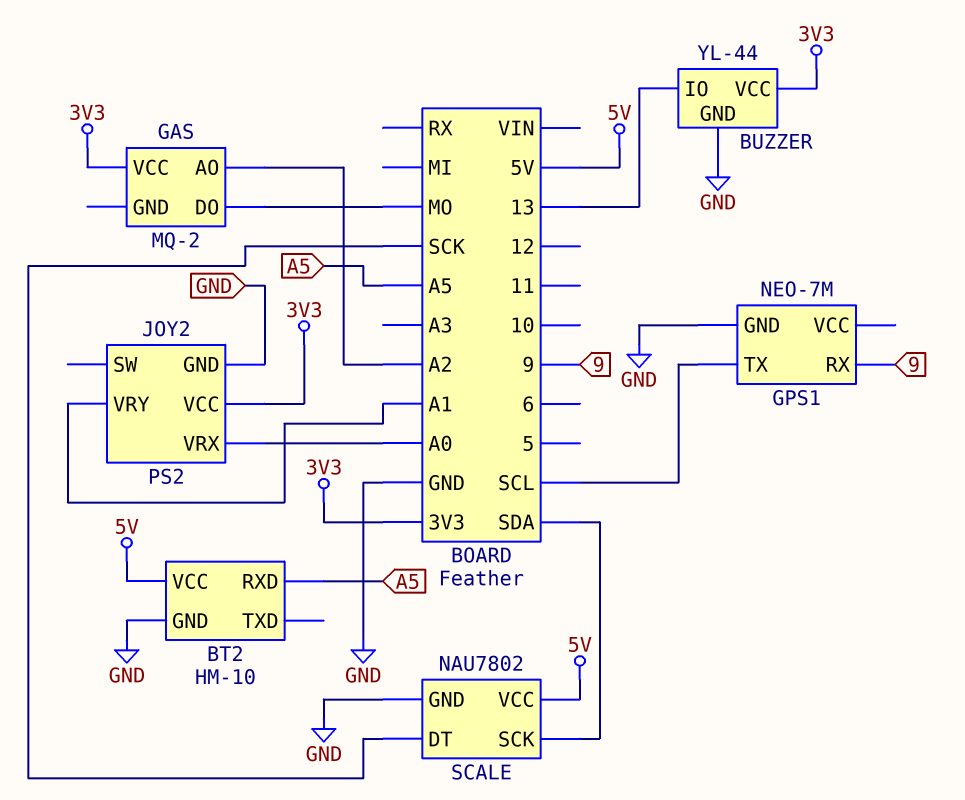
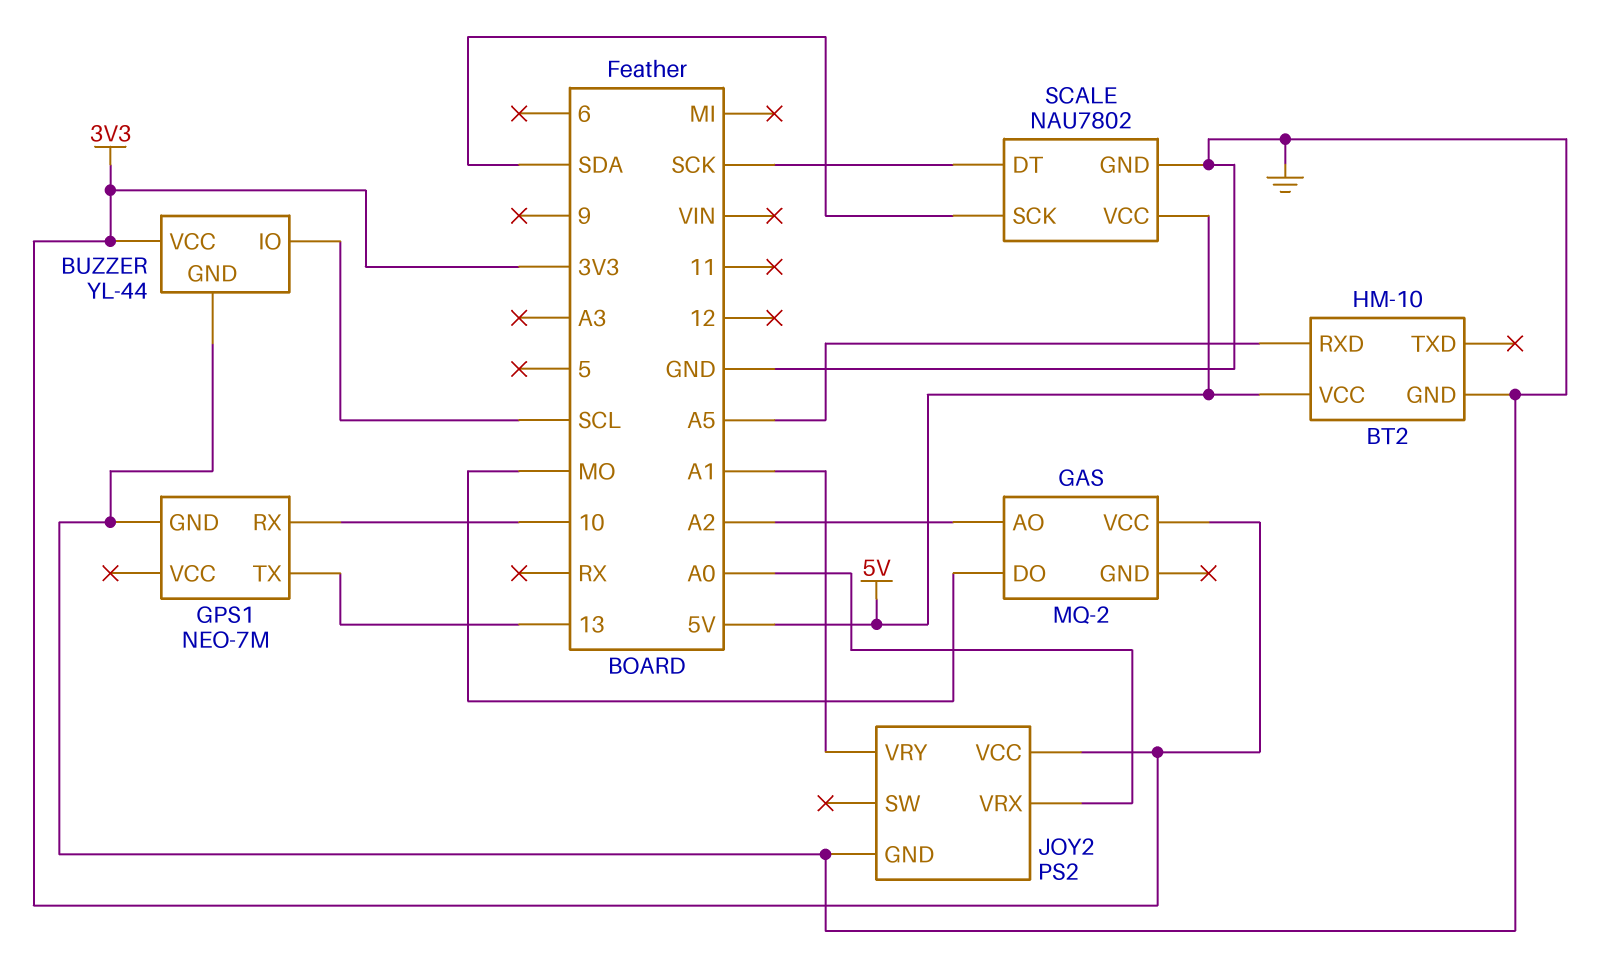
BUZZER pin IO: 13 -> SCL
GPS1 pin RX: 9 -> 10
GPS1 pin TX: SCL -> 13

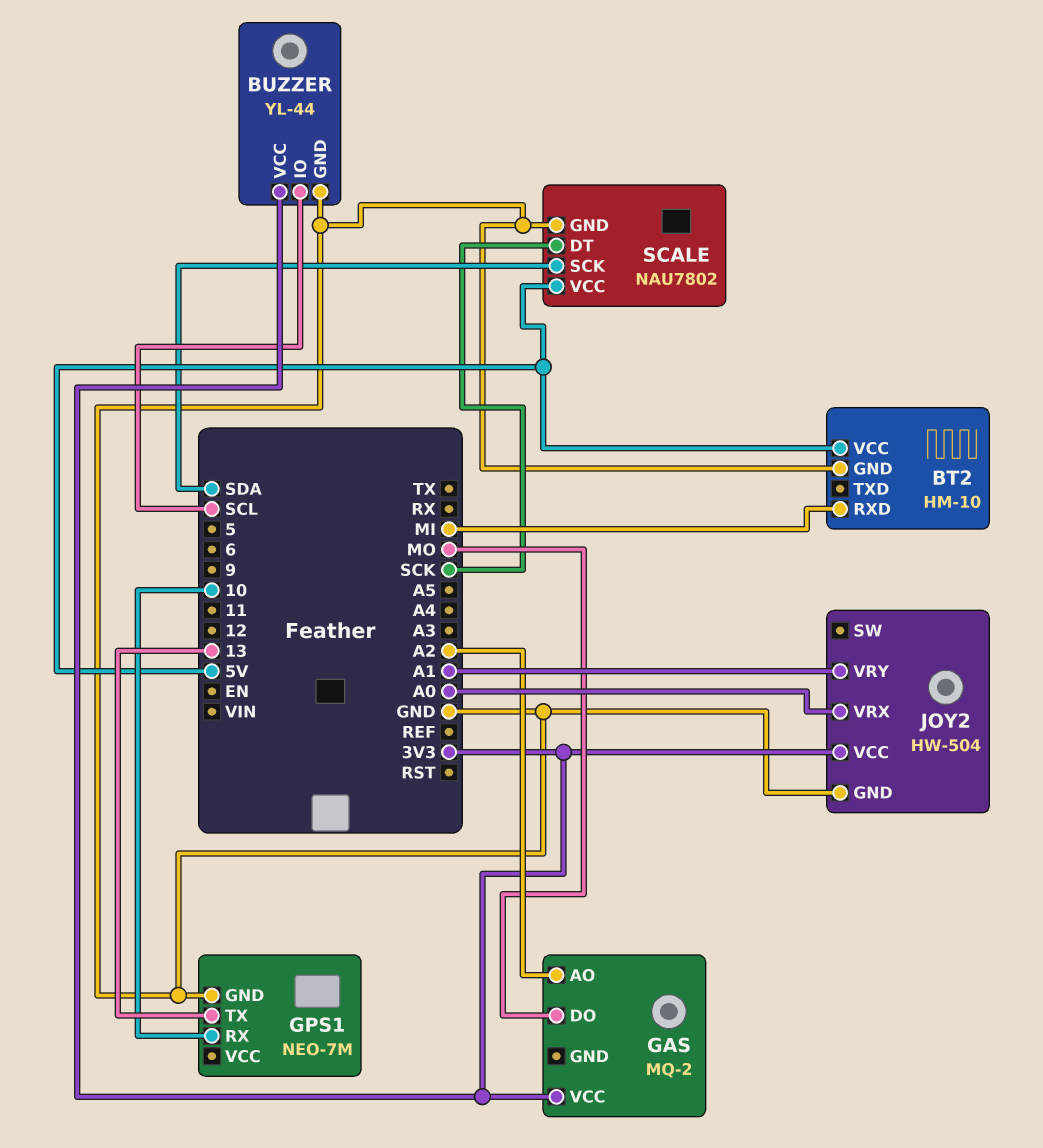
BT2 pin RXD: A5 -> MI
JOY2: PS2 -> HW-504

